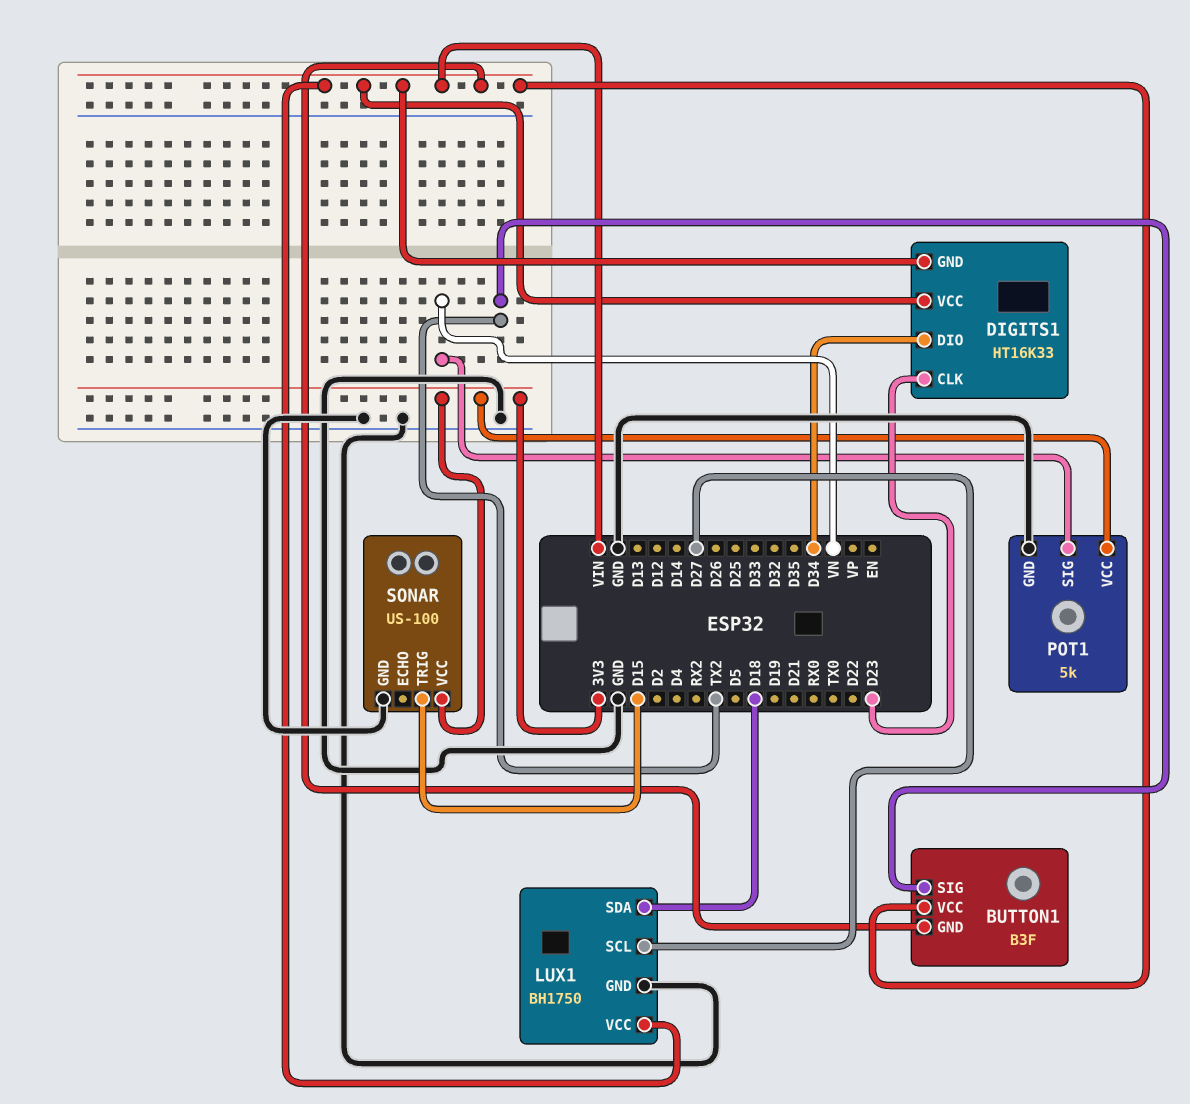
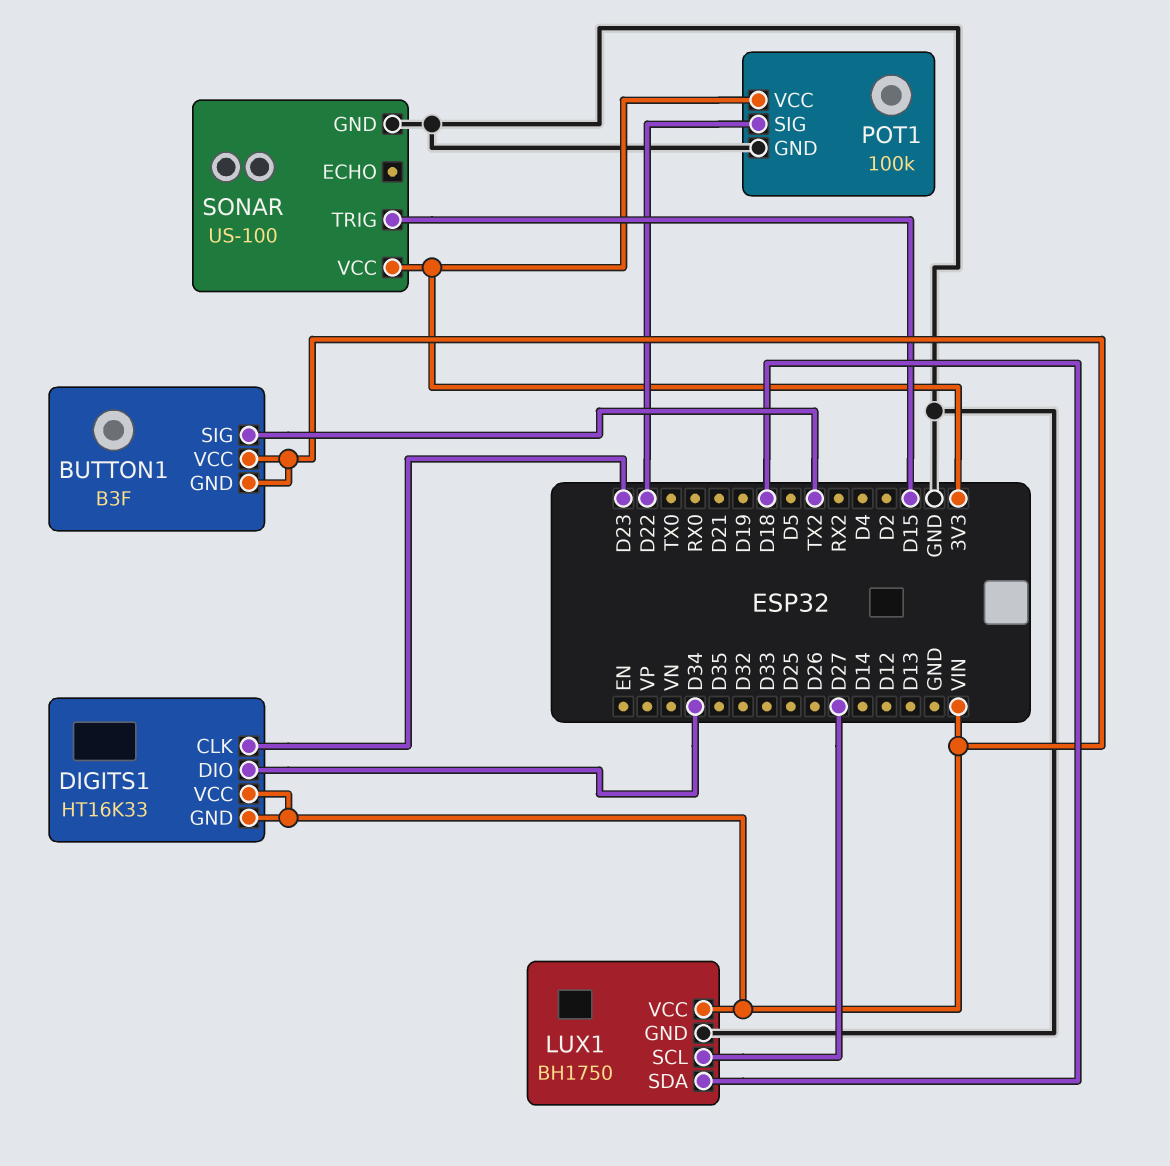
POT1: 5k -> 100k
POT1 pin SIG: VN -> D22

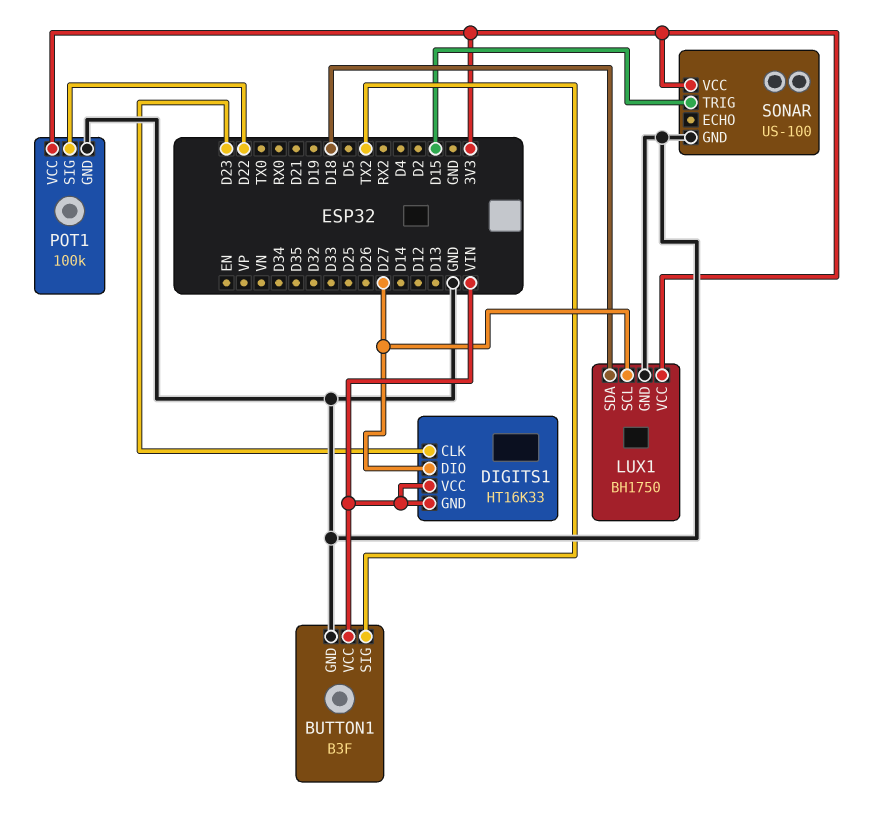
BUTTON1 pin GND: VIN -> GND
DIGITS1 pin DIO: D34 -> D27
LUX1 pin VCC: VIN -> 3V3

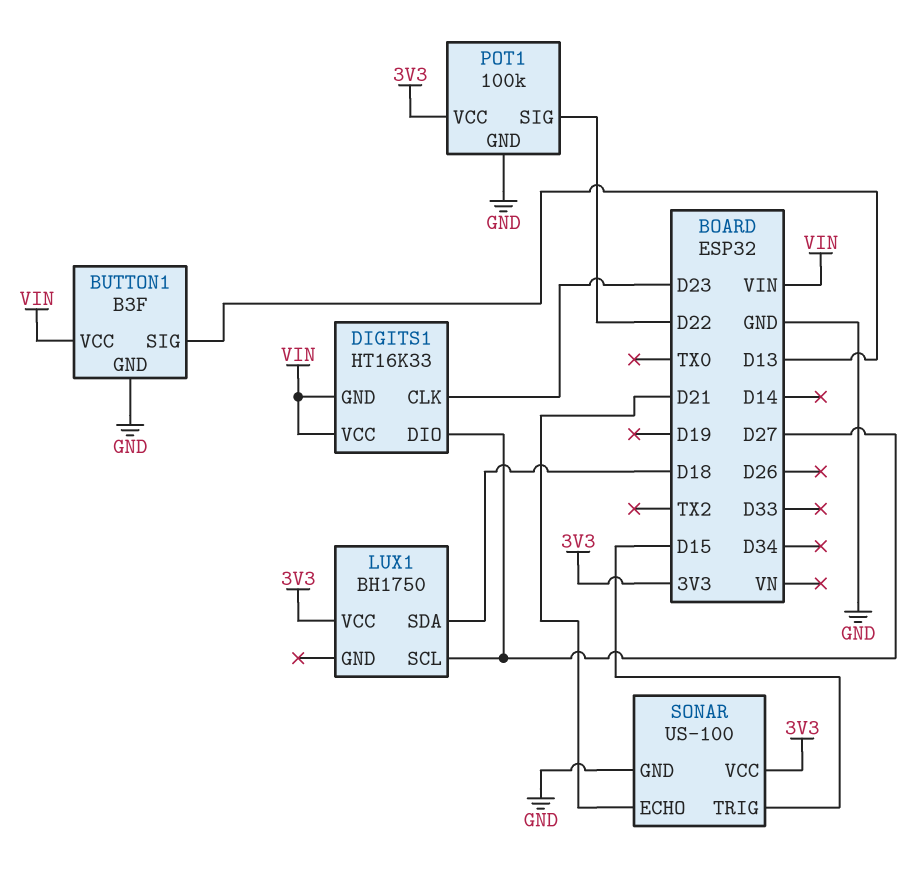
BUTTON1 pin SIG: TX2 -> D13
LUX1 pin GND: GND -> none
SONAR pin ECHO: none -> D21

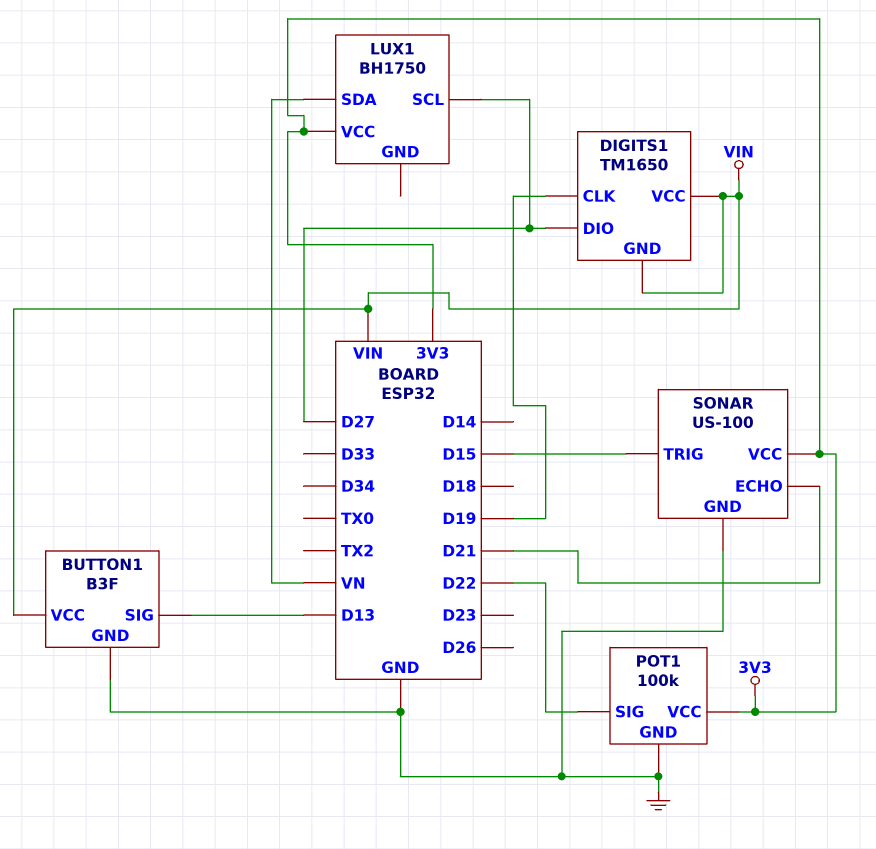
DIGITS1: HT16K33 -> TM1650
DIGITS1 pin CLK: D23 -> D19
LUX1 pin SDA: D18 -> VN

